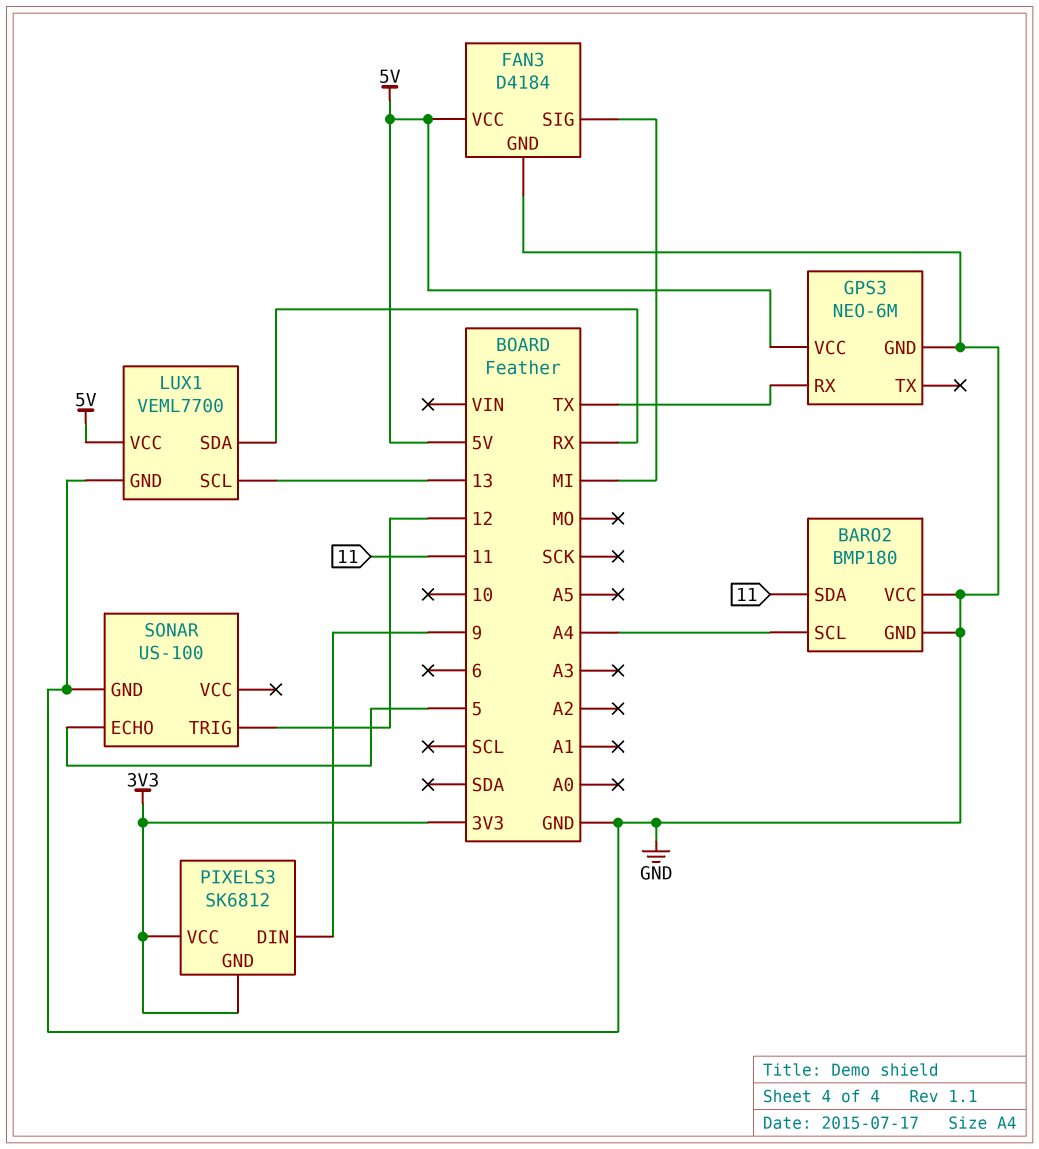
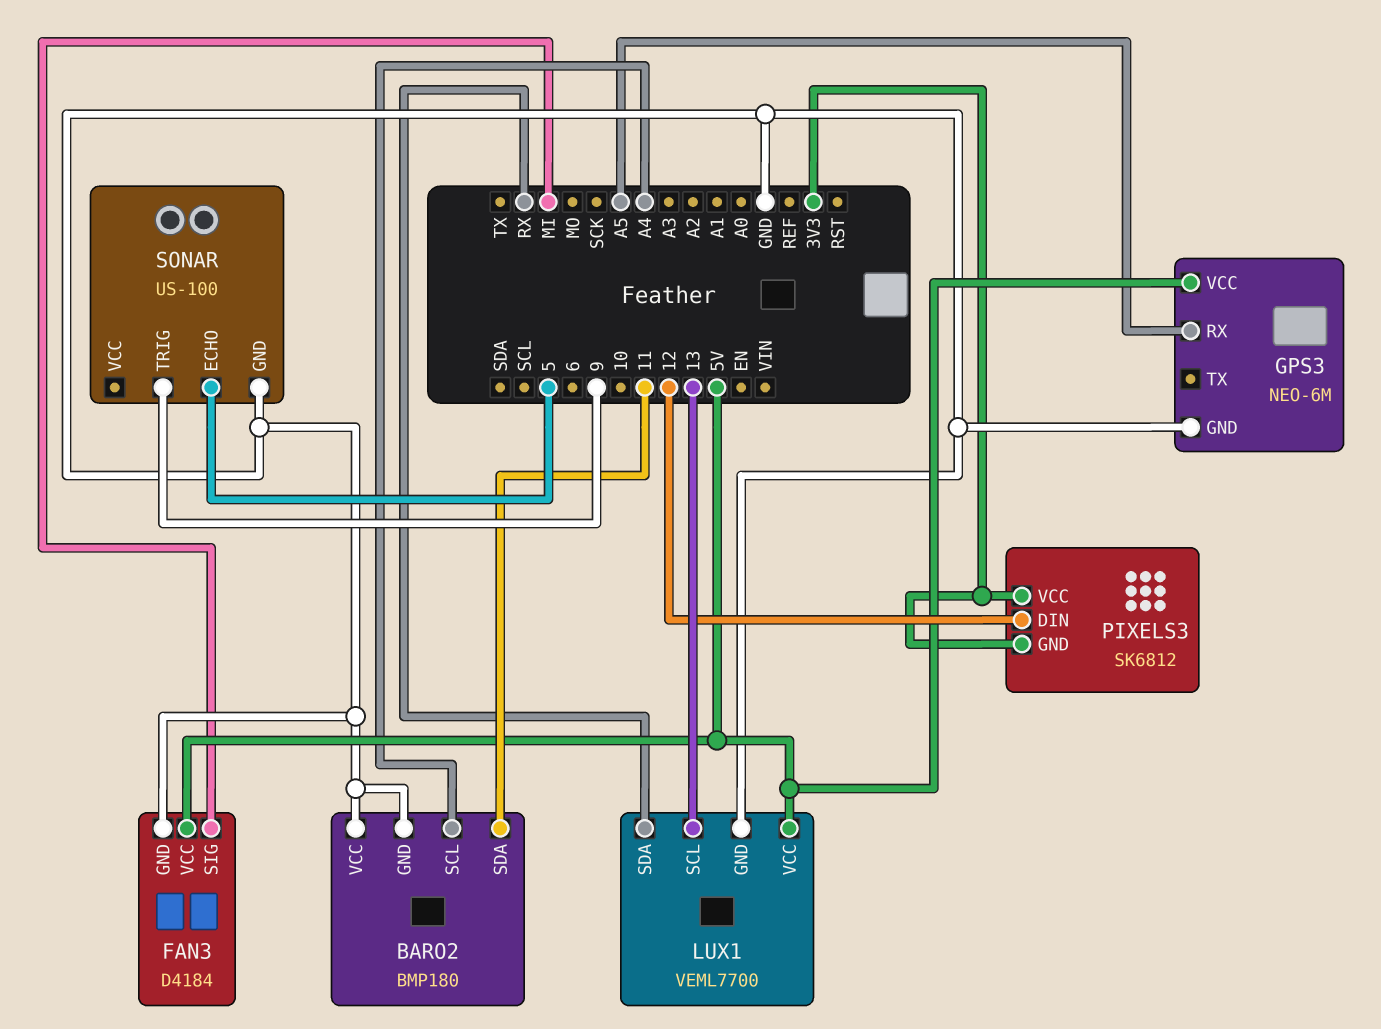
GPS3 pin RX: TX -> A5
PIXELS3 pin DIN: 9 -> 12
SONAR pin TRIG: 12 -> 9

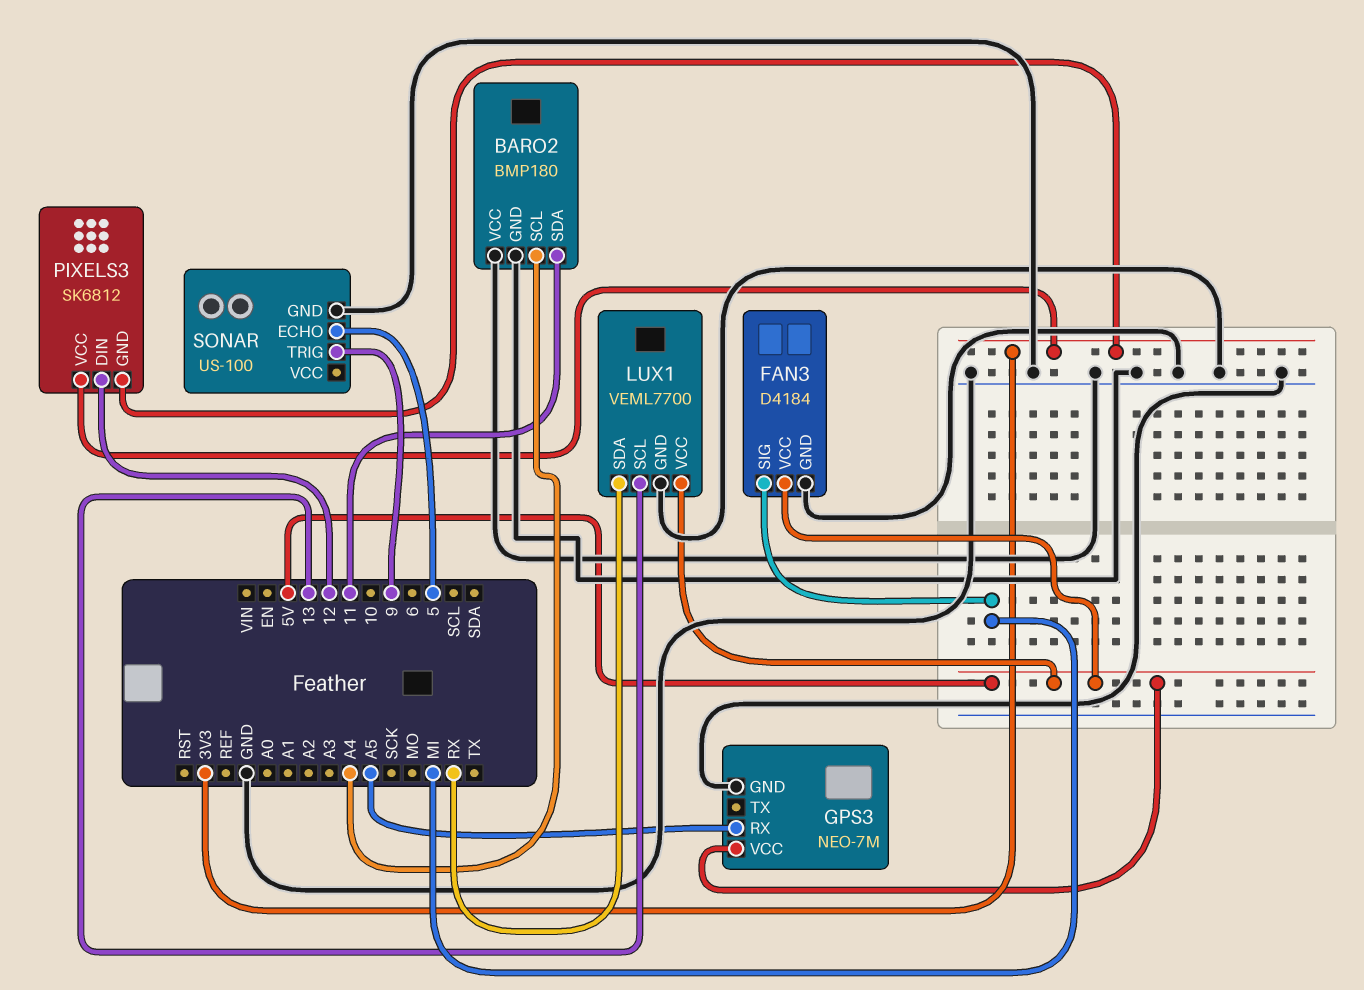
GPS3: NEO-6M -> NEO-7M

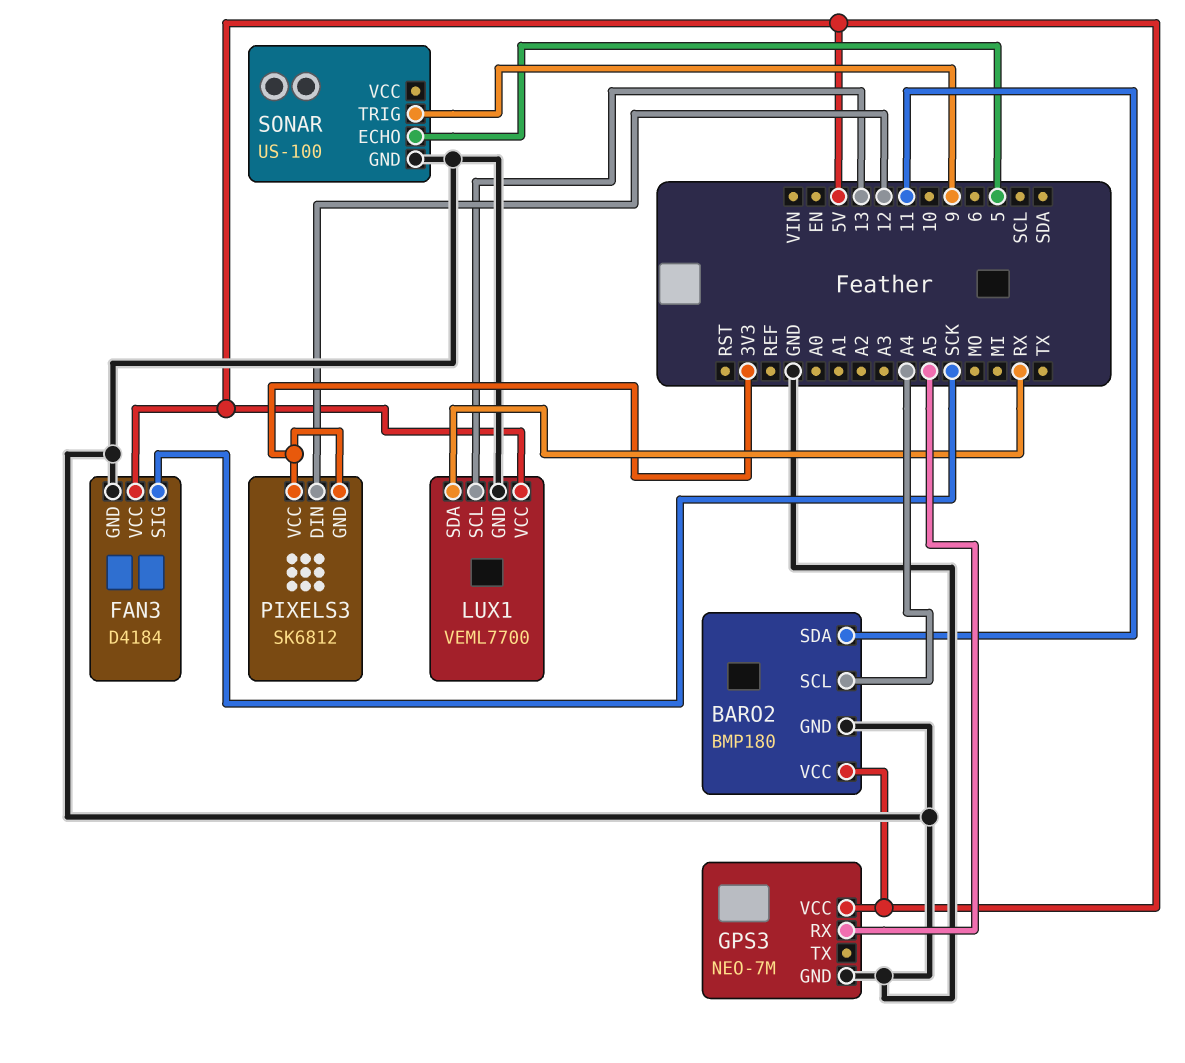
BARO2 pin VCC: GND -> 5V
FAN3 pin SIG: MI -> SCK

